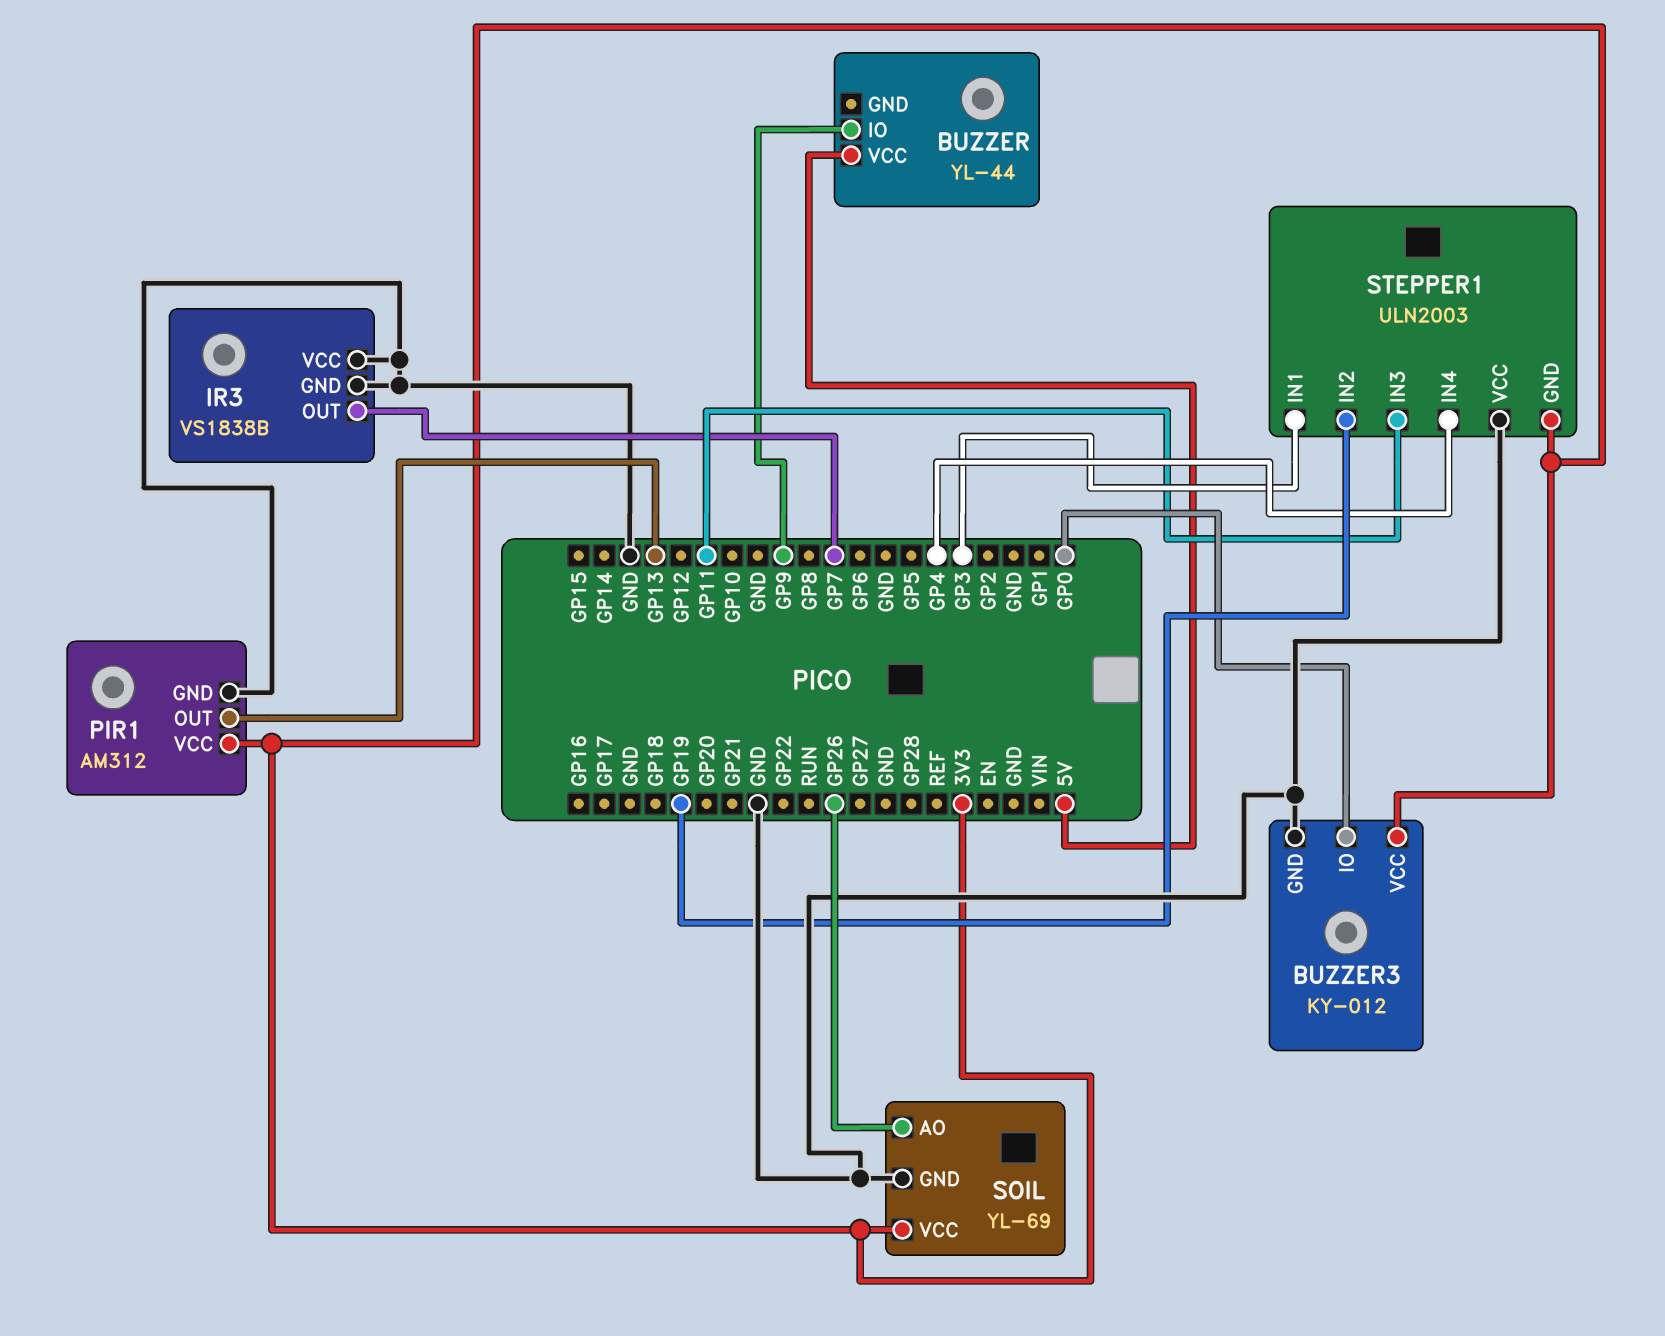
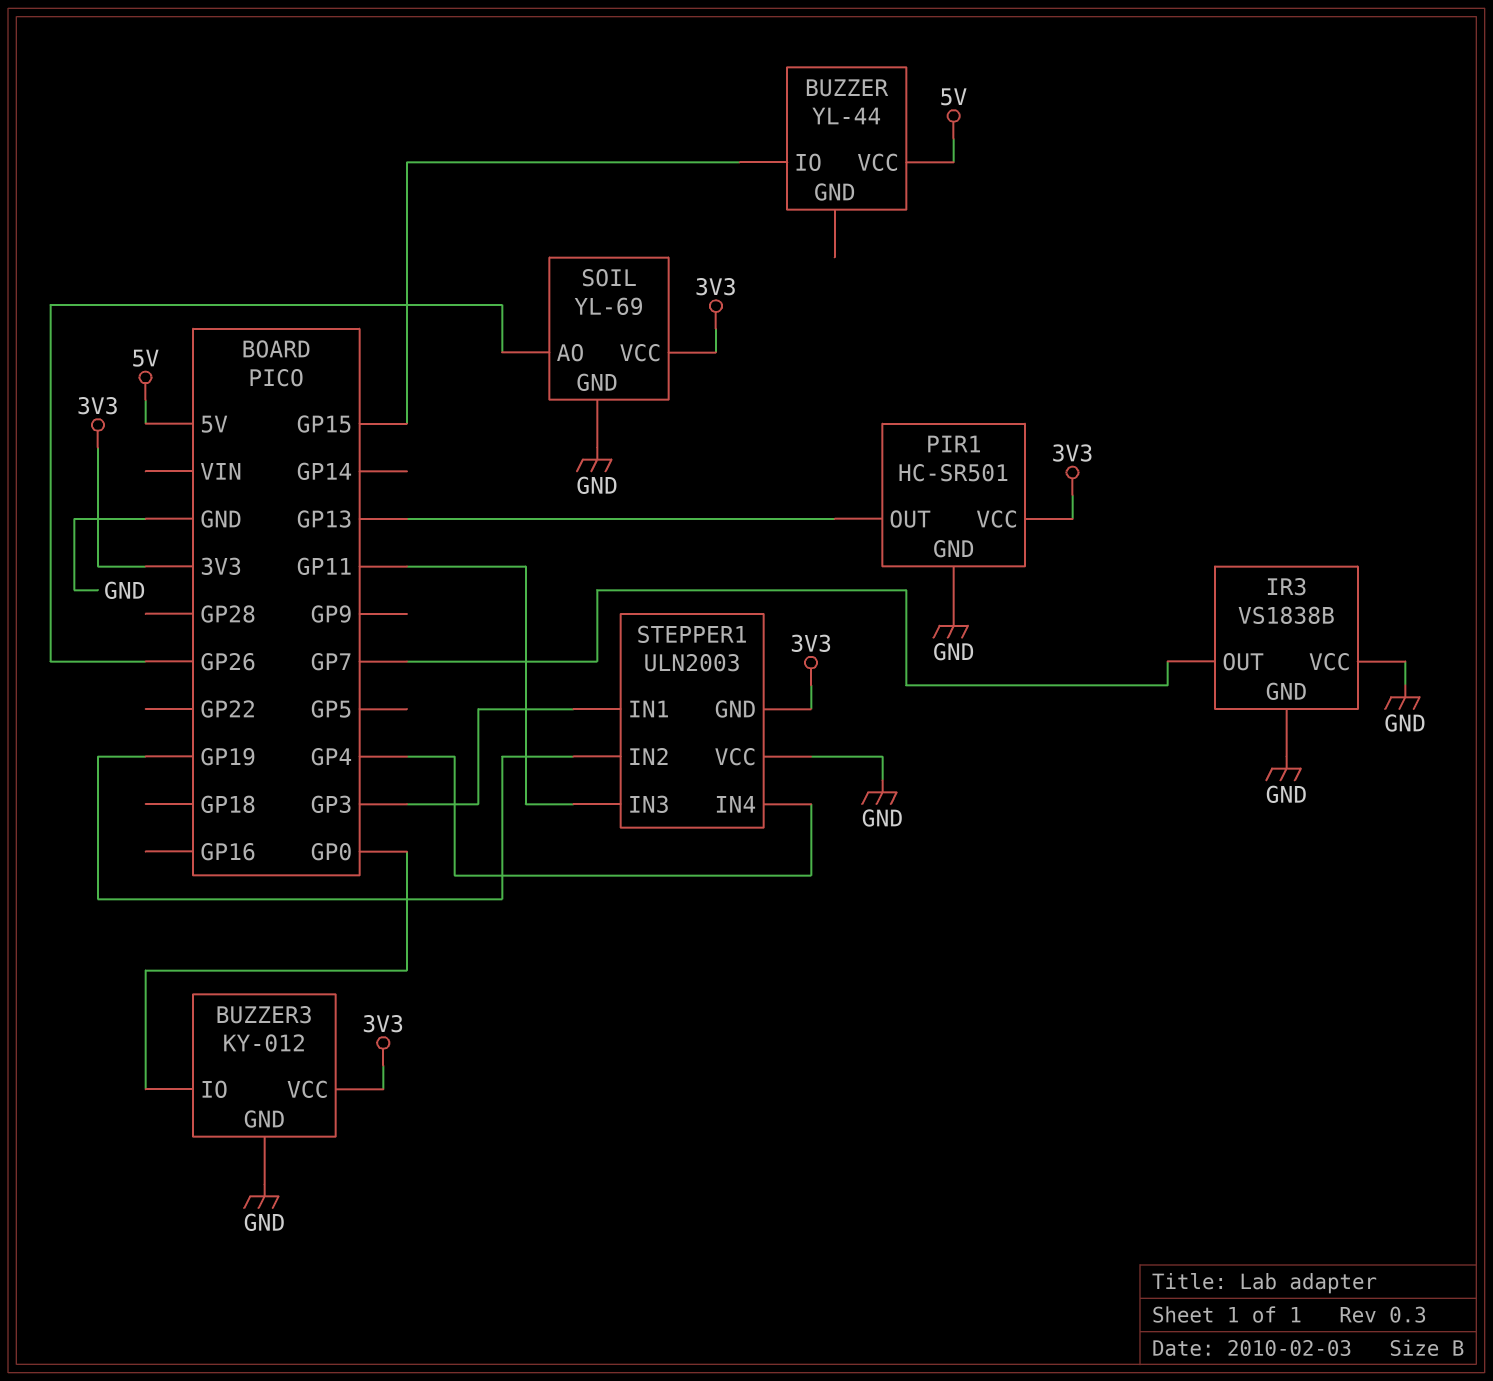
BUZZER pin IO: GP9 -> GP15
PIR1: AM312 -> HC-SR501

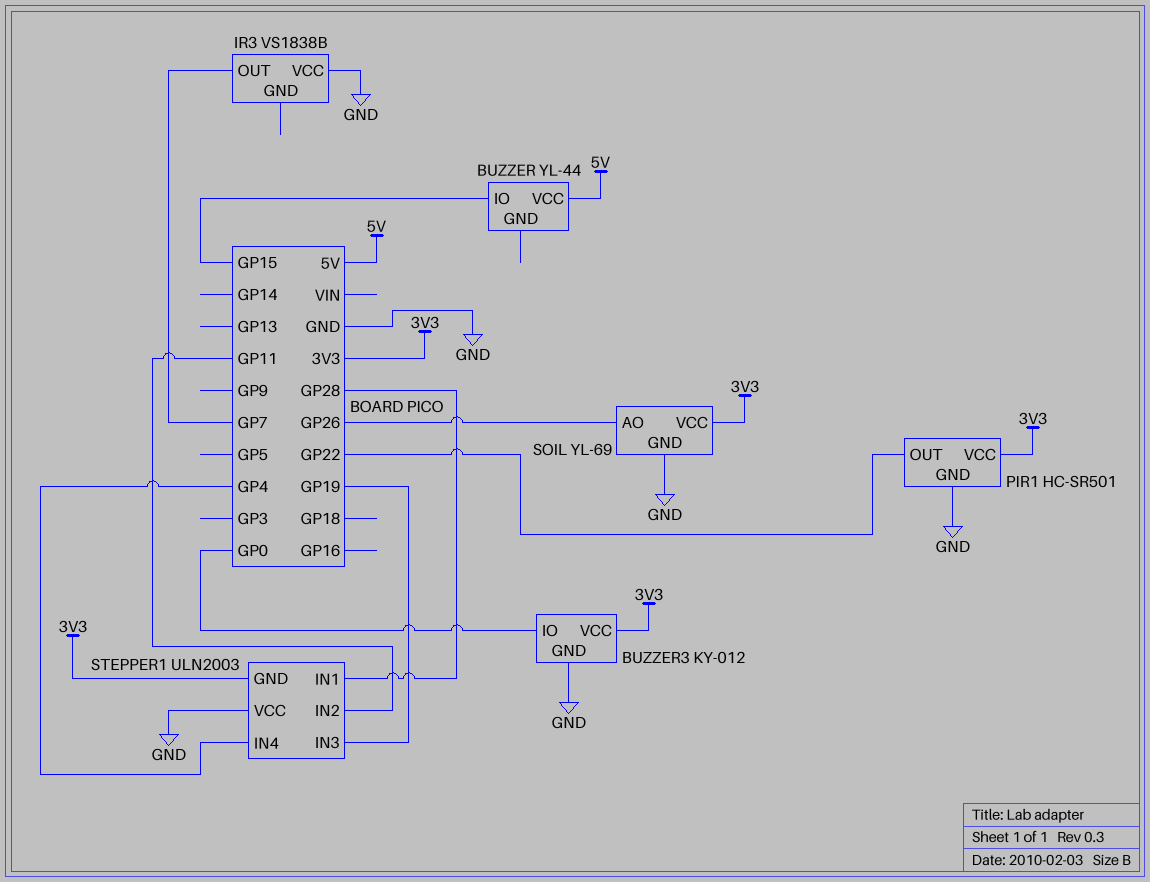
IR3 pin GND: GND -> none
PIR1 pin OUT: GP13 -> GP22
STEPPER1 pin IN1: GP3 -> GP28
STEPPER1 pin IN2: GP19 -> GP11
STEPPER1 pin IN3: GP11 -> GP19

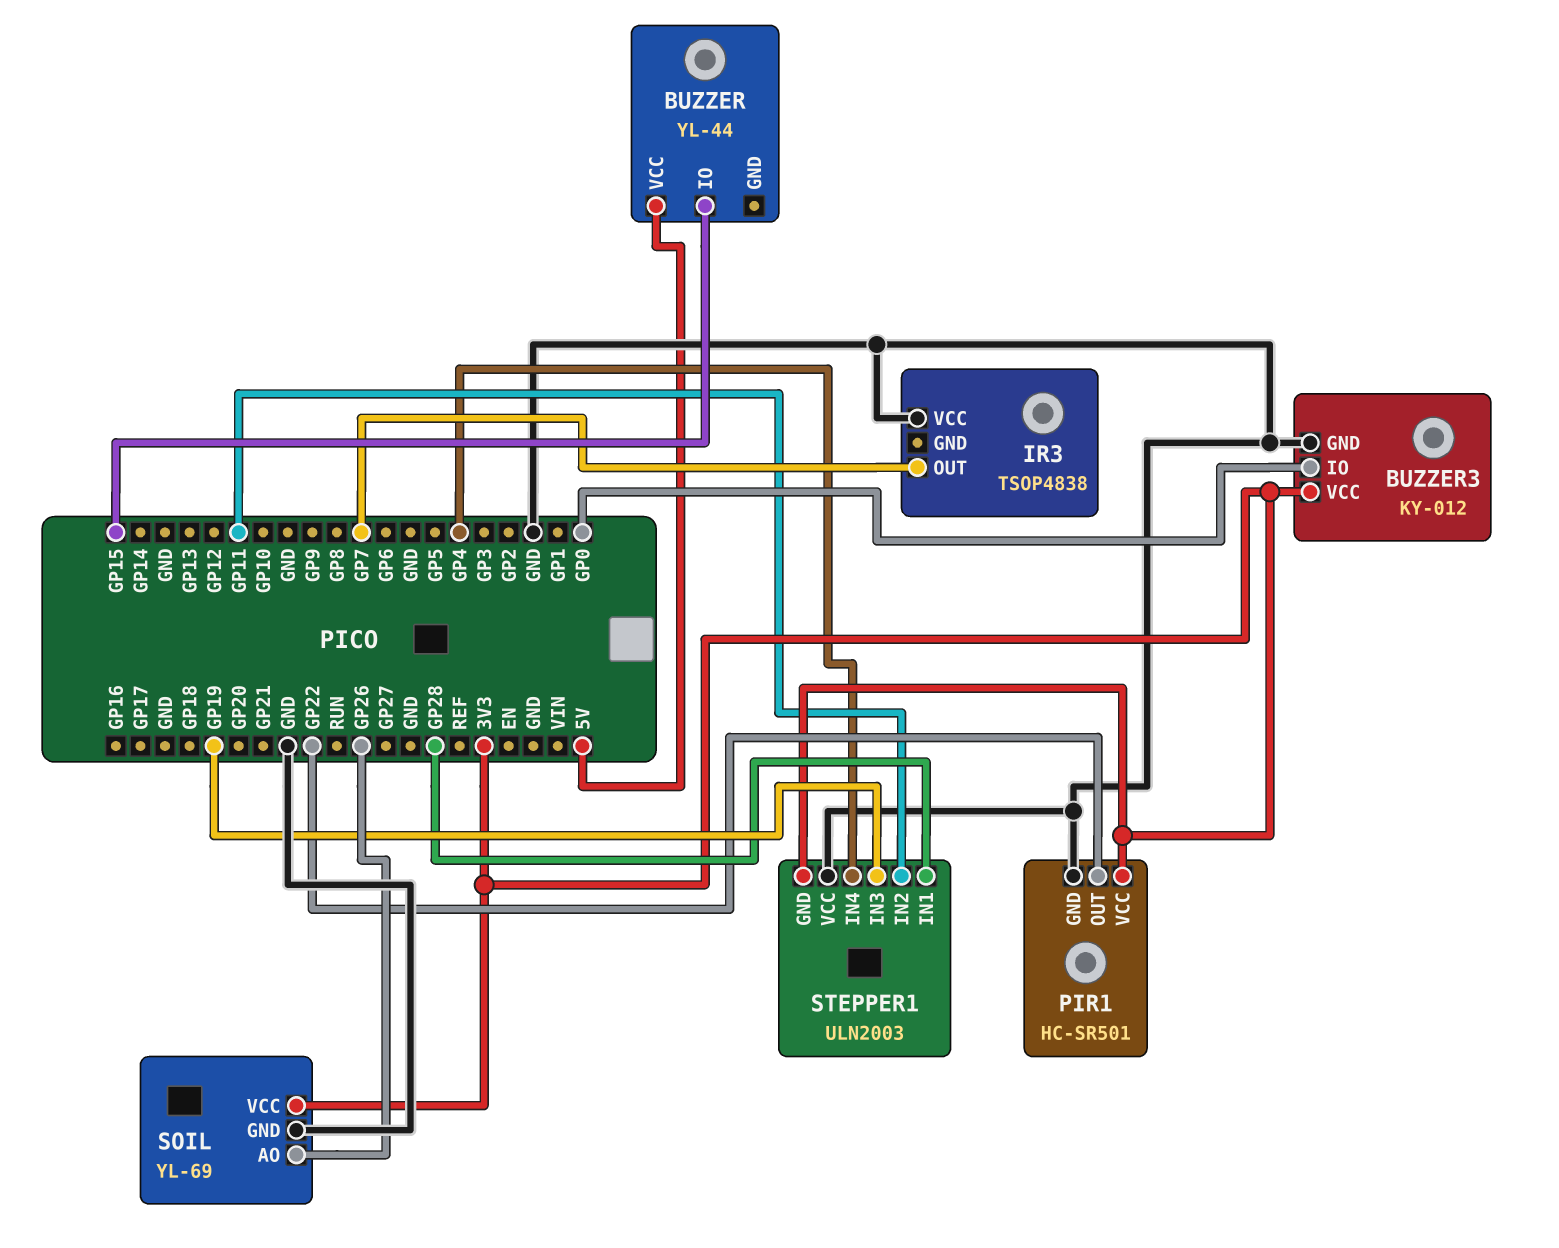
IR3: VS1838B -> TSOP4838

